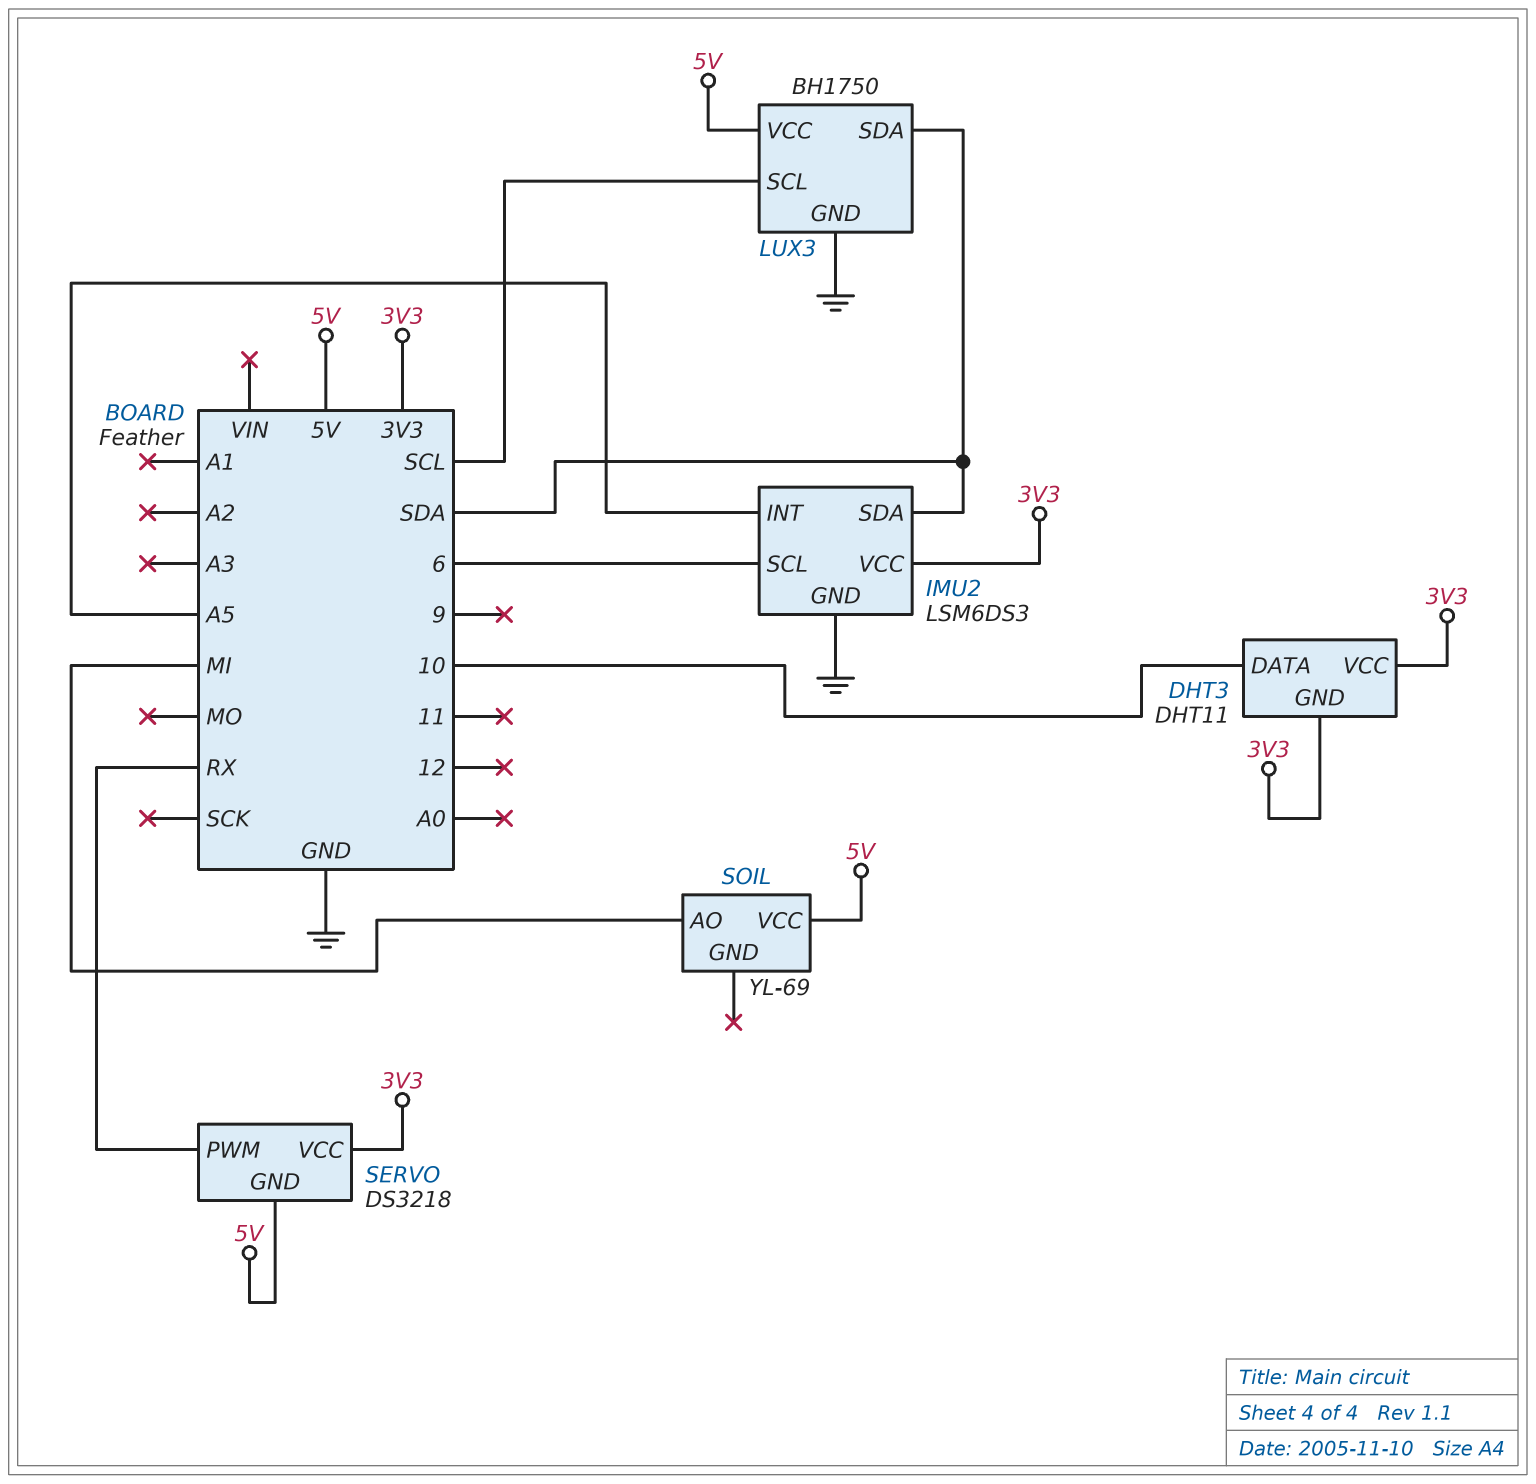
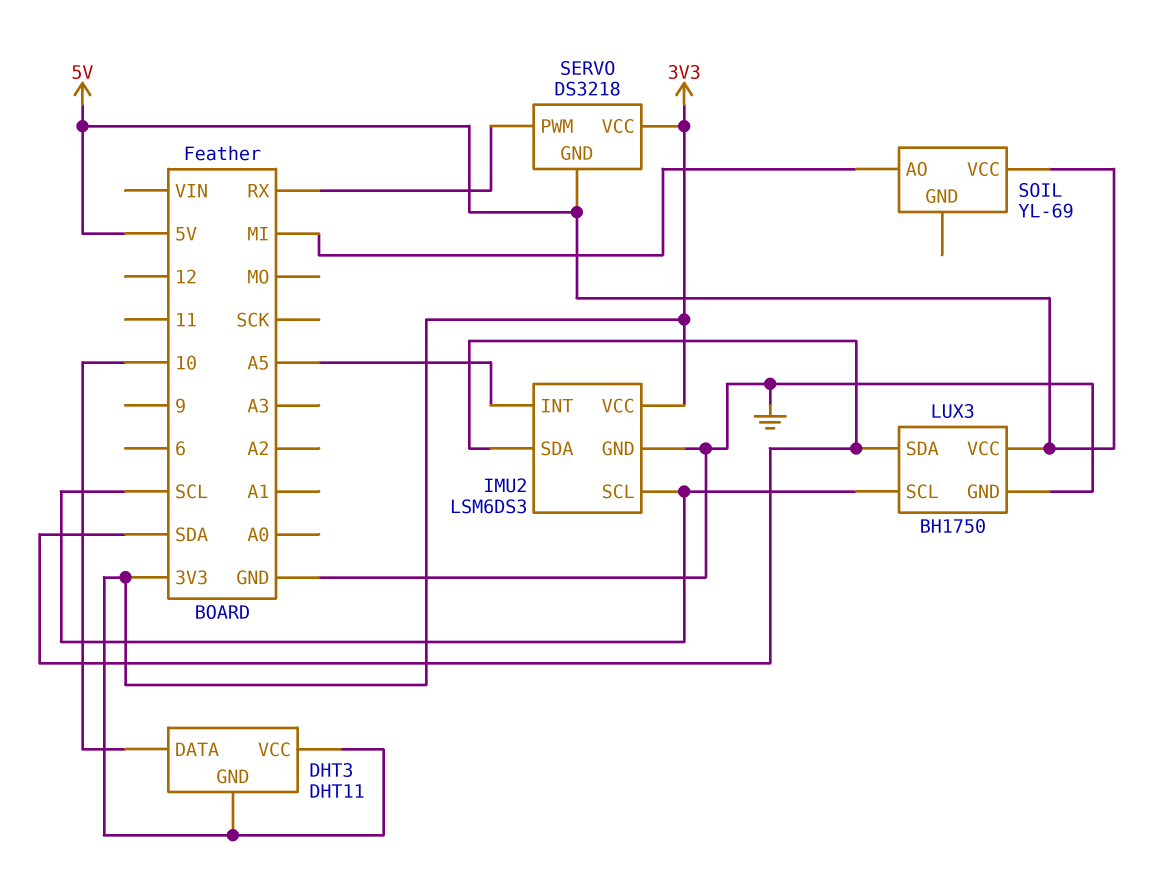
IMU2 pin SCL: 6 -> SCL

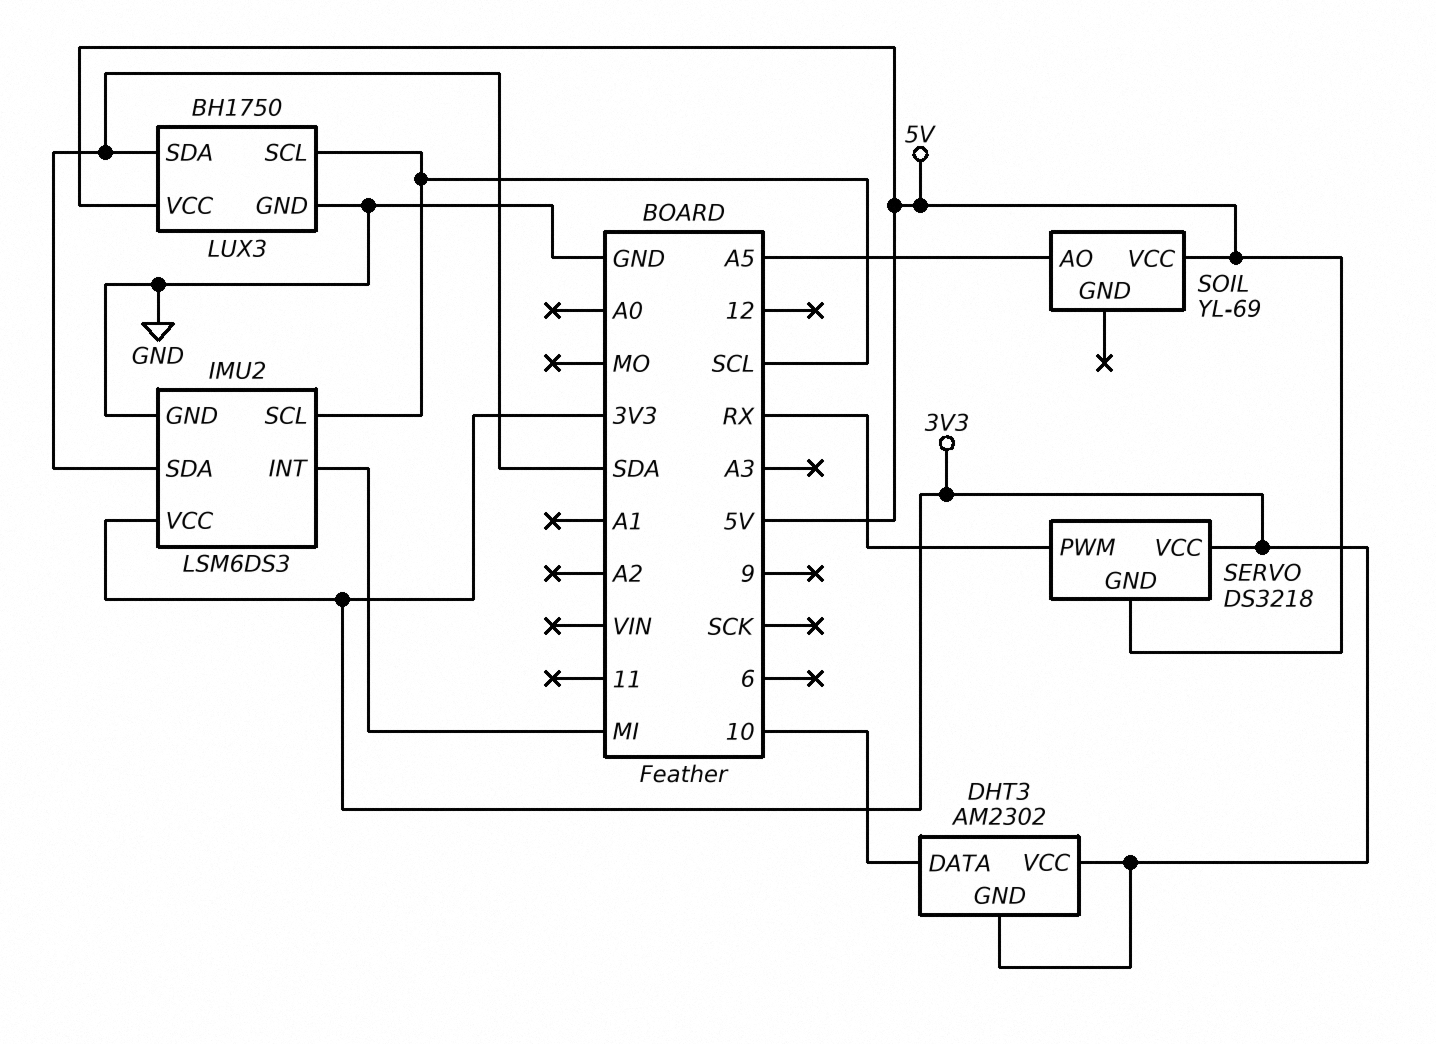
DHT3: DHT11 -> AM2302
IMU2 pin INT: A5 -> MI
SOIL pin AO: MI -> A5

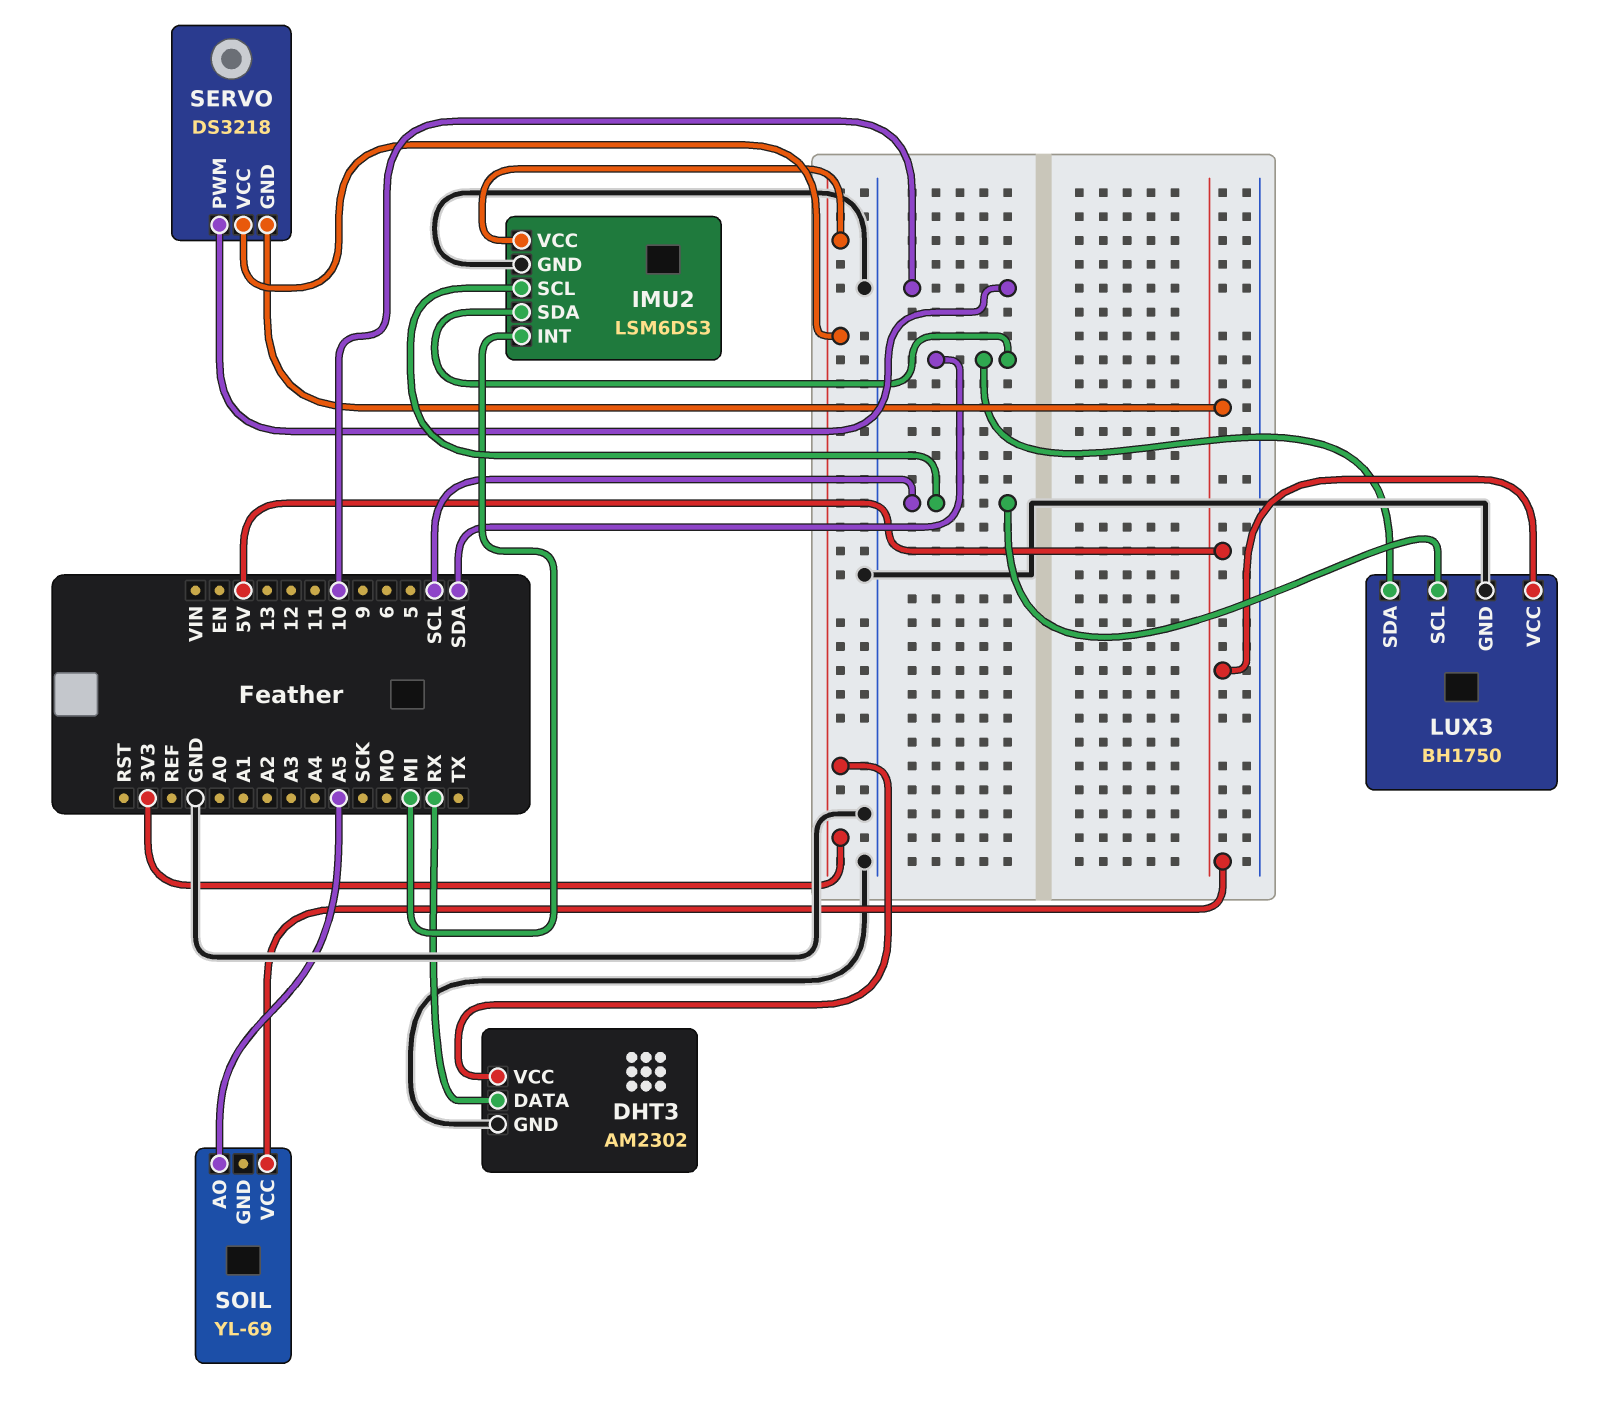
DHT3 pin DATA: 10 -> RX
DHT3 pin GND: 3V3 -> GND
SERVO pin PWM: RX -> 10

